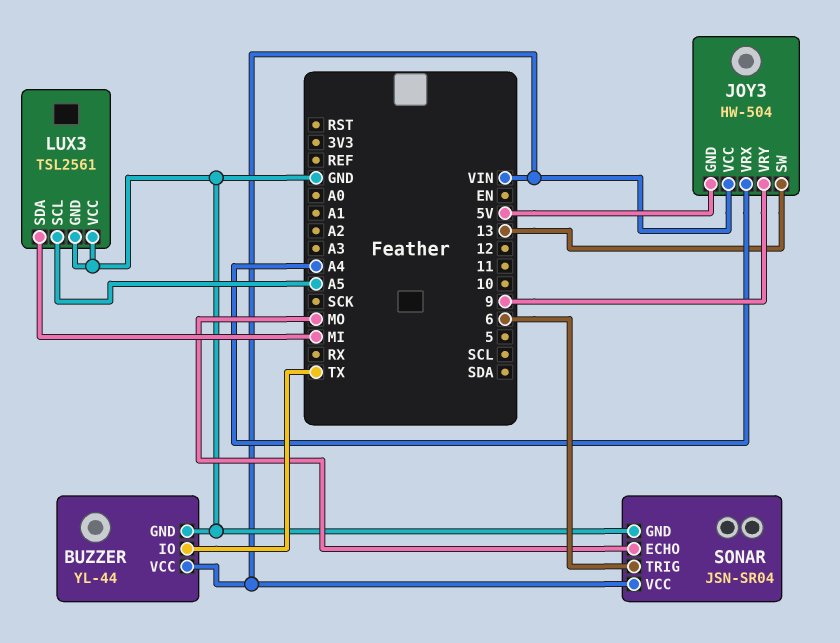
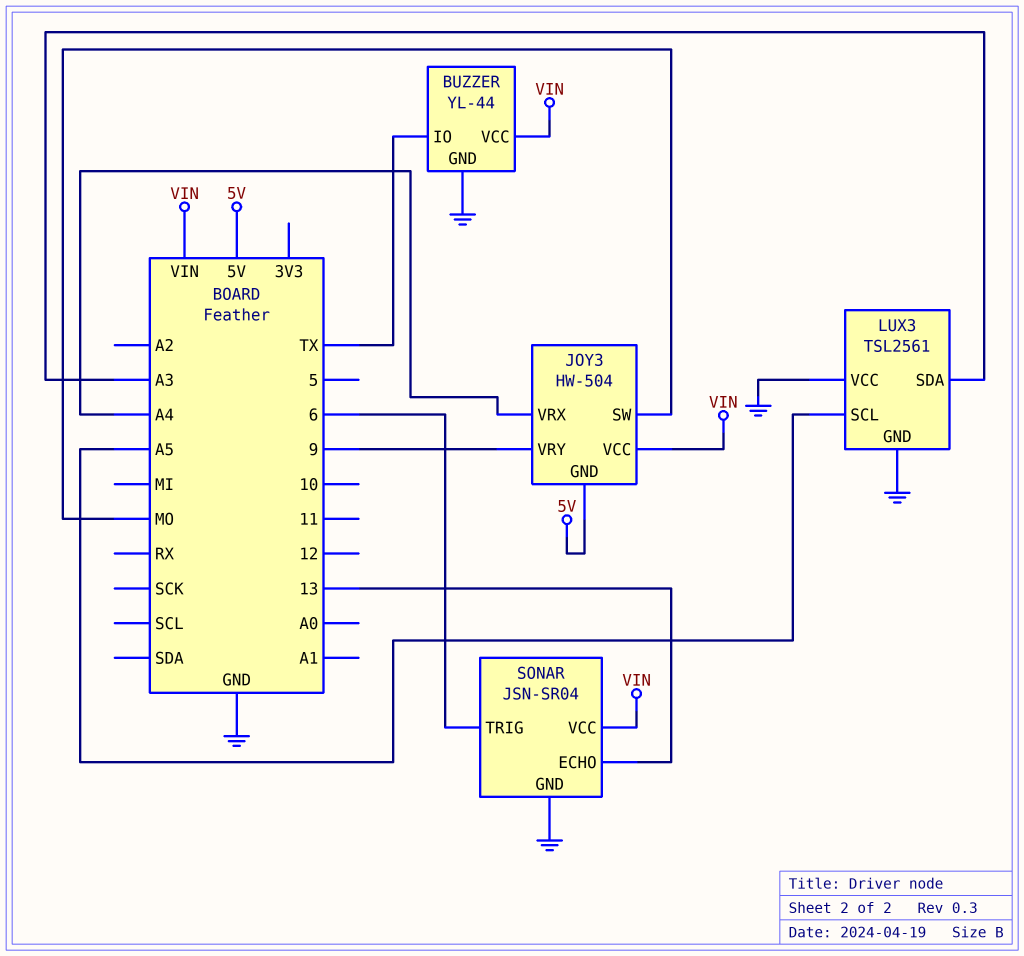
JOY3 pin SW: 13 -> MO
LUX3 pin SDA: MI -> A3
SONAR pin ECHO: MO -> 13

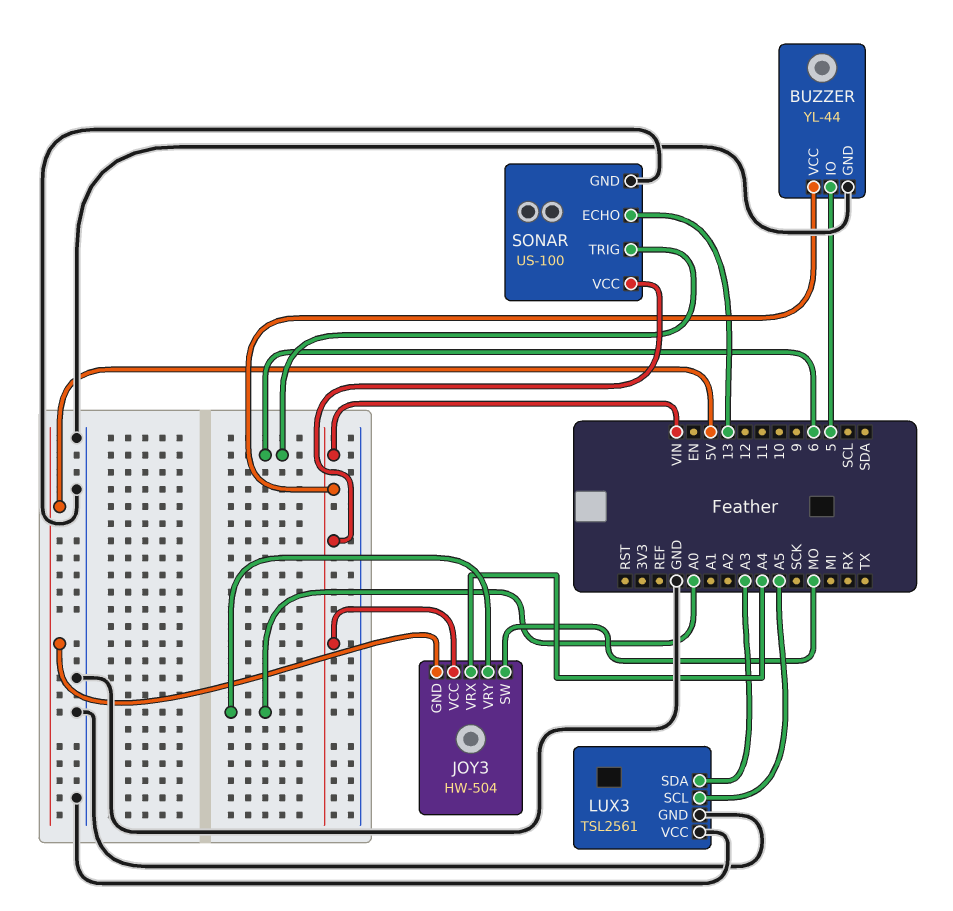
BUZZER pin IO: TX -> 5
JOY3 pin VRY: 9 -> A0
SONAR: JSN-SR04 -> US-100

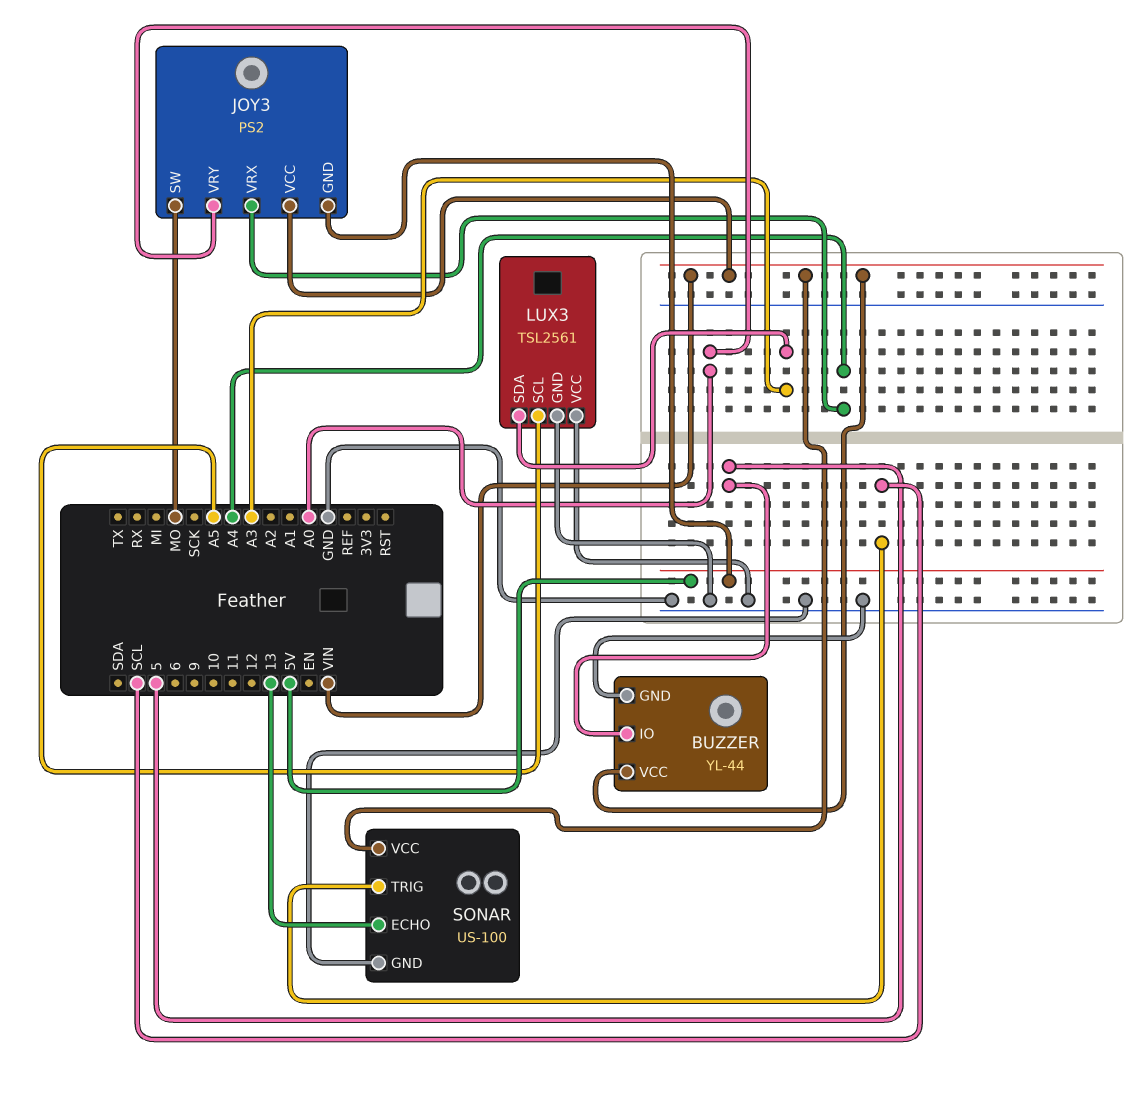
JOY3: HW-504 -> PS2
SONAR pin TRIG: 6 -> SCL

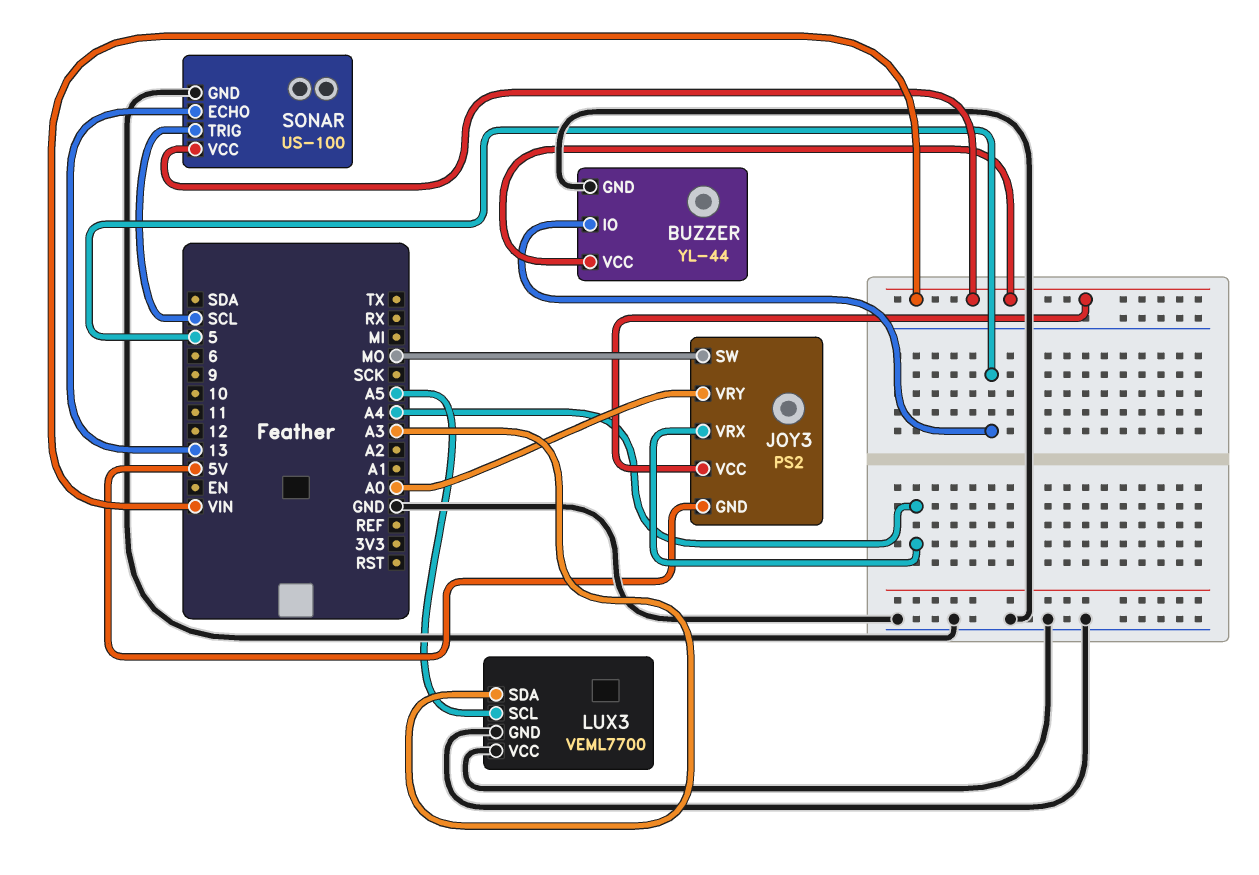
LUX3: TSL2561 -> VEML7700

